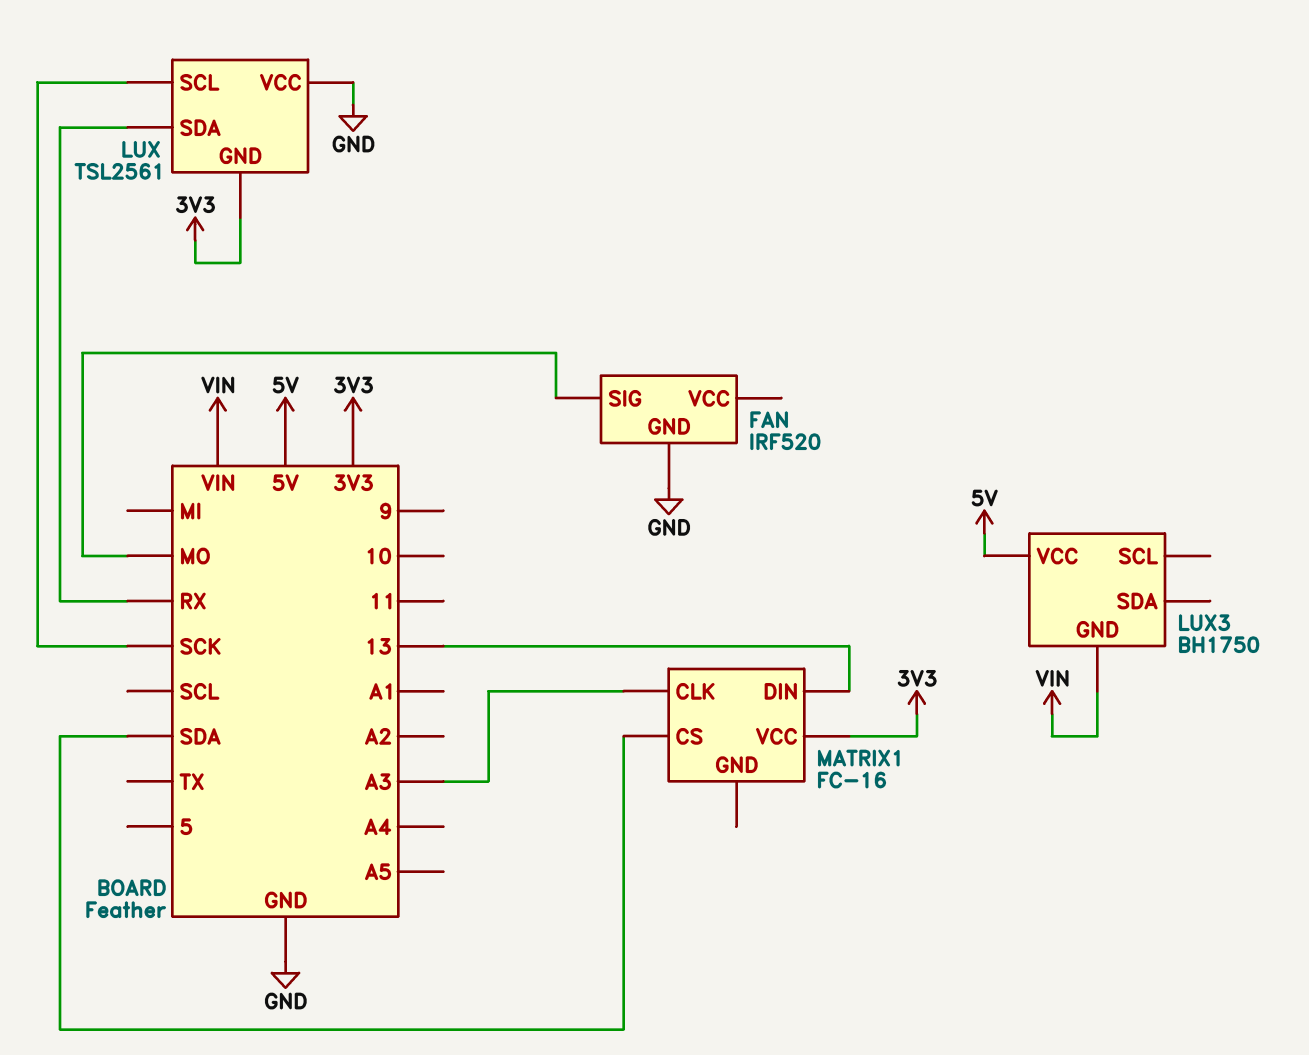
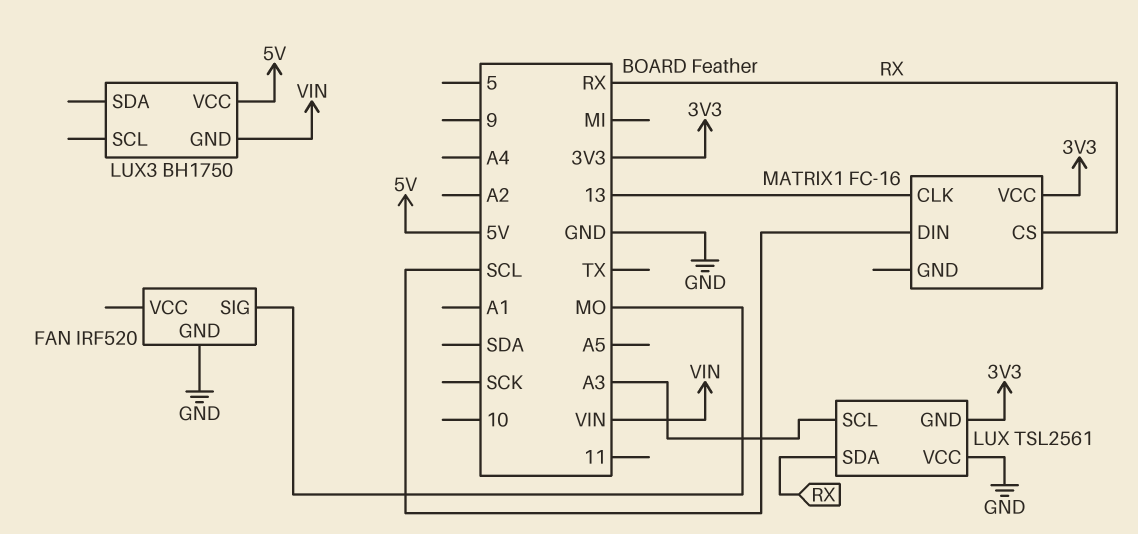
LUX pin SCL: SCK -> A3
MATRIX1 pin CLK: A3 -> 13
MATRIX1 pin CS: SDA -> RX
MATRIX1 pin DIN: 13 -> SCL

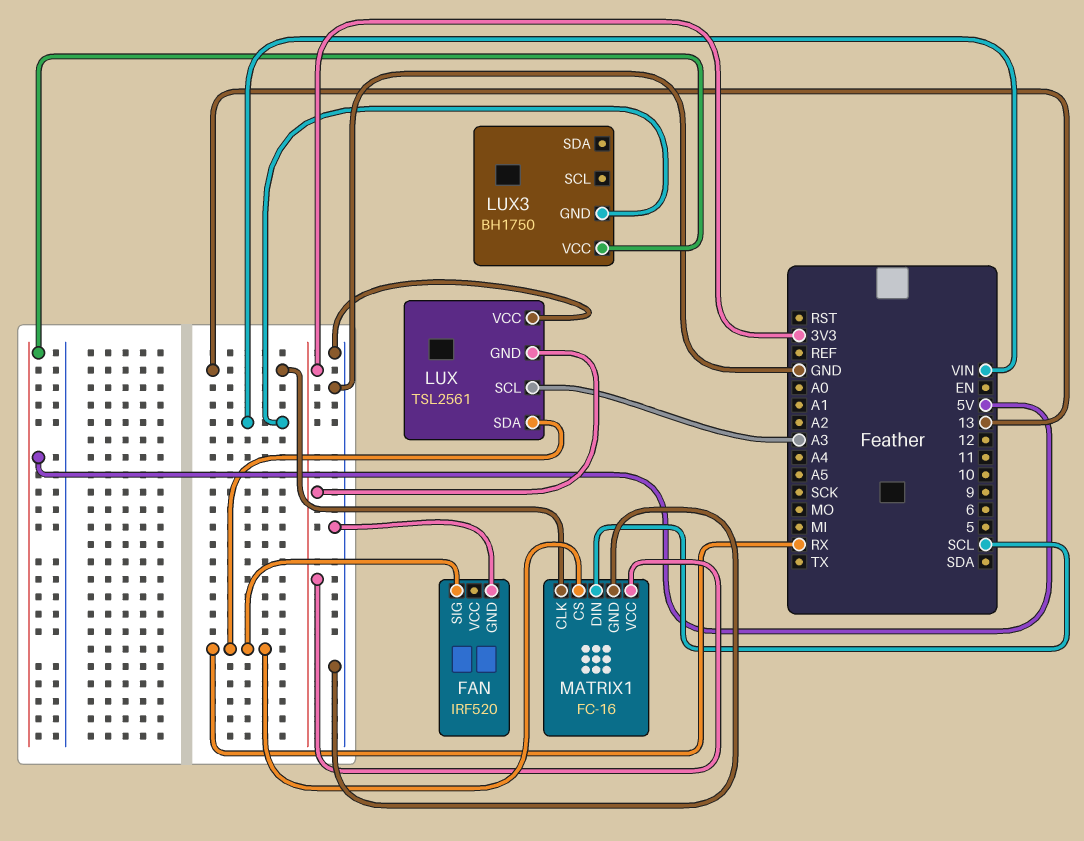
FAN pin SIG: MO -> RX
MATRIX1 pin GND: none -> GND

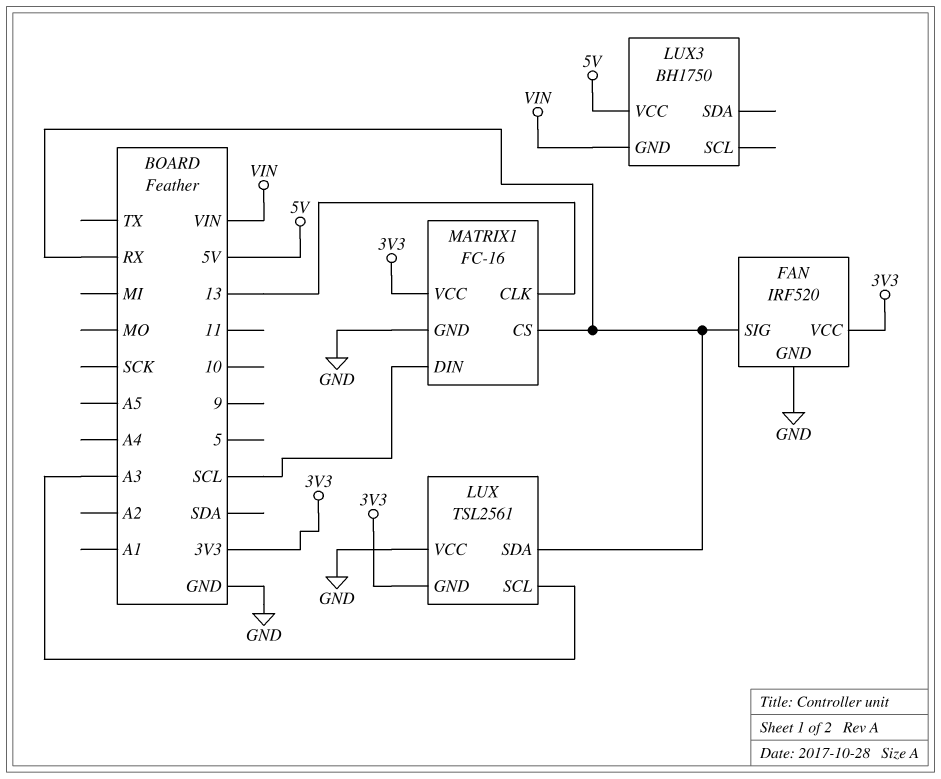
FAN pin VCC: none -> 3V3

